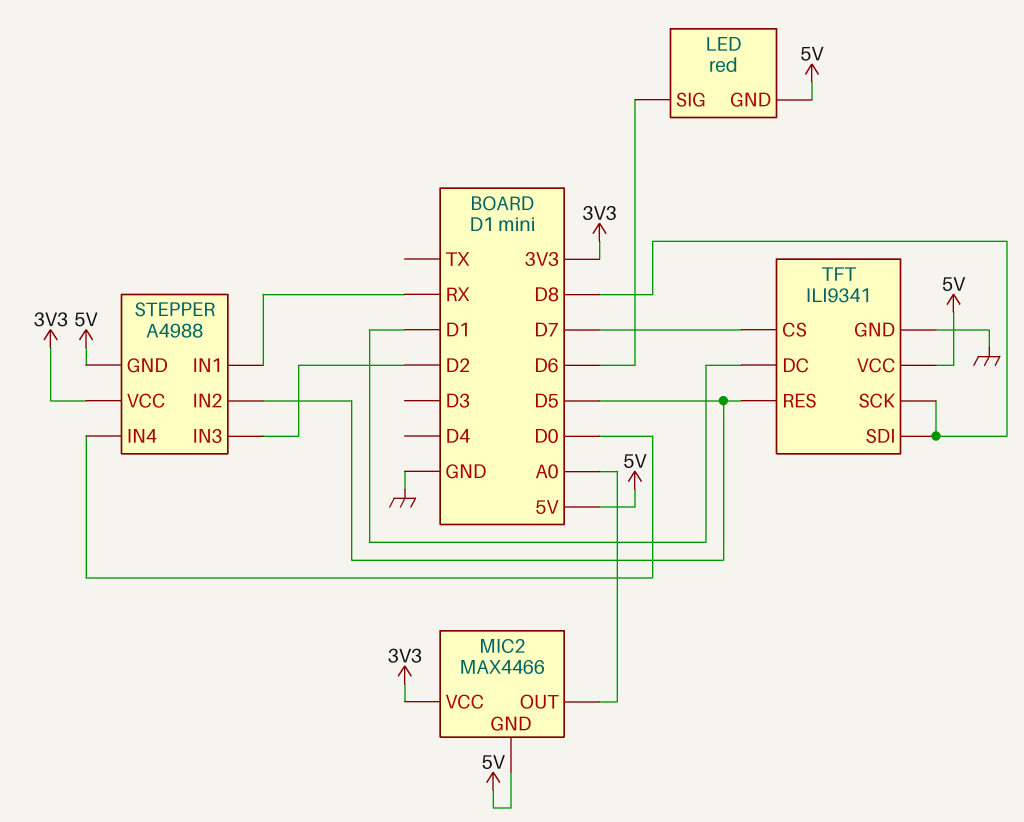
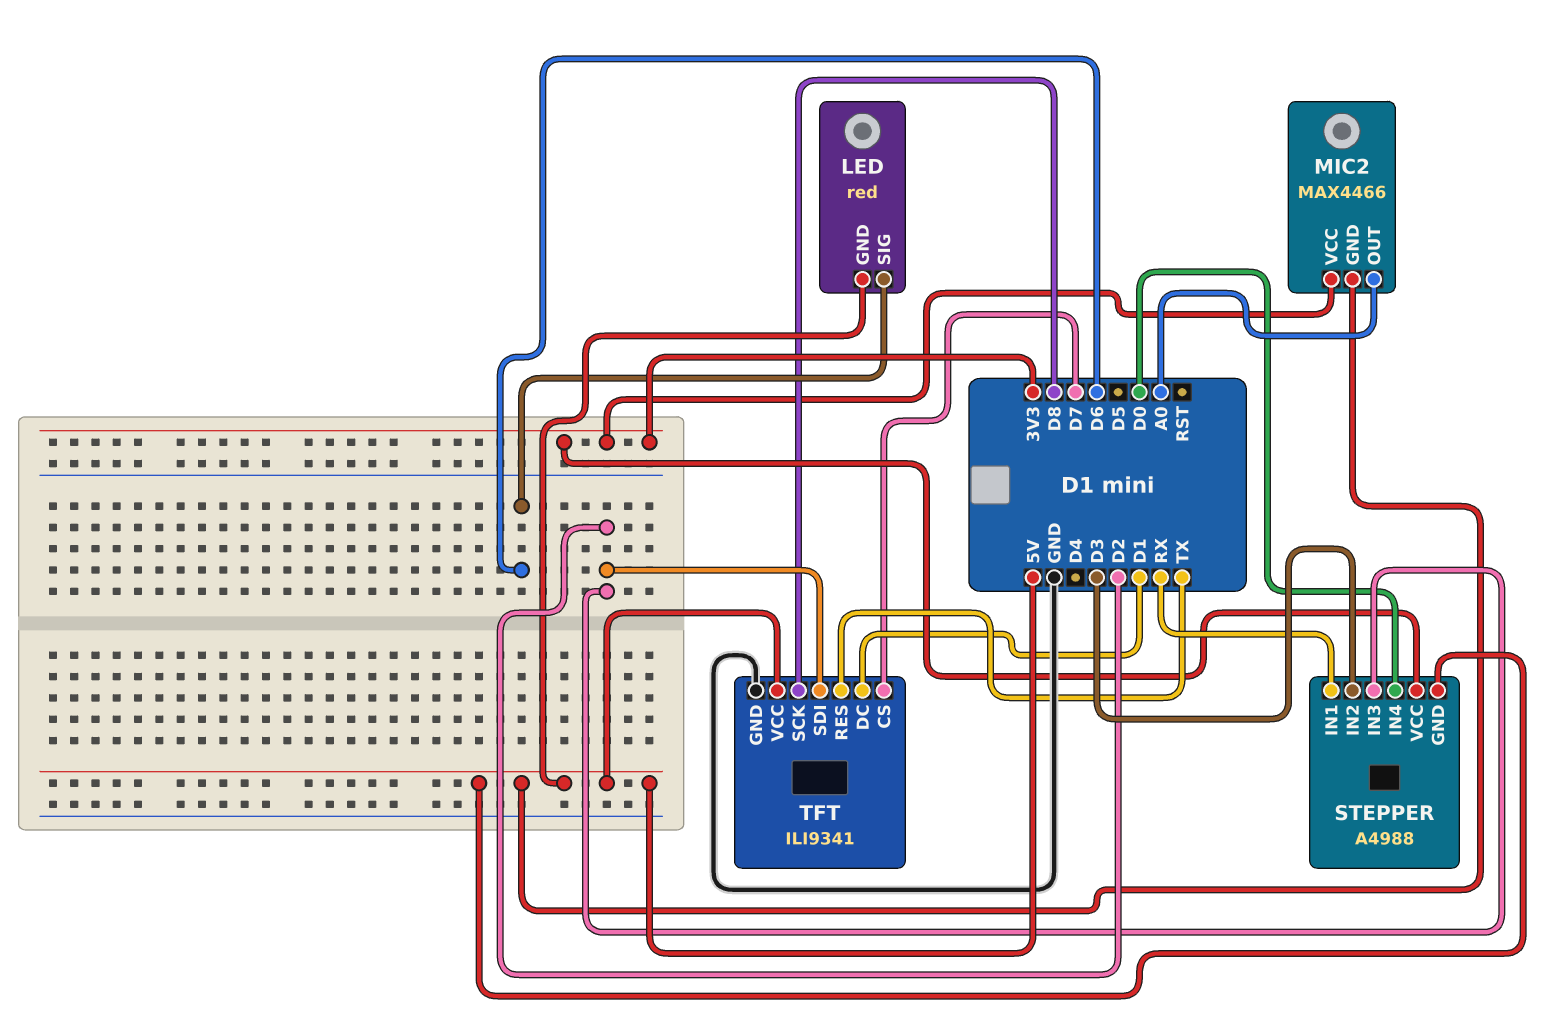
STEPPER pin IN2: D5 -> D3
TFT pin RES: D5 -> TX
TFT pin SDI: D8 -> D2

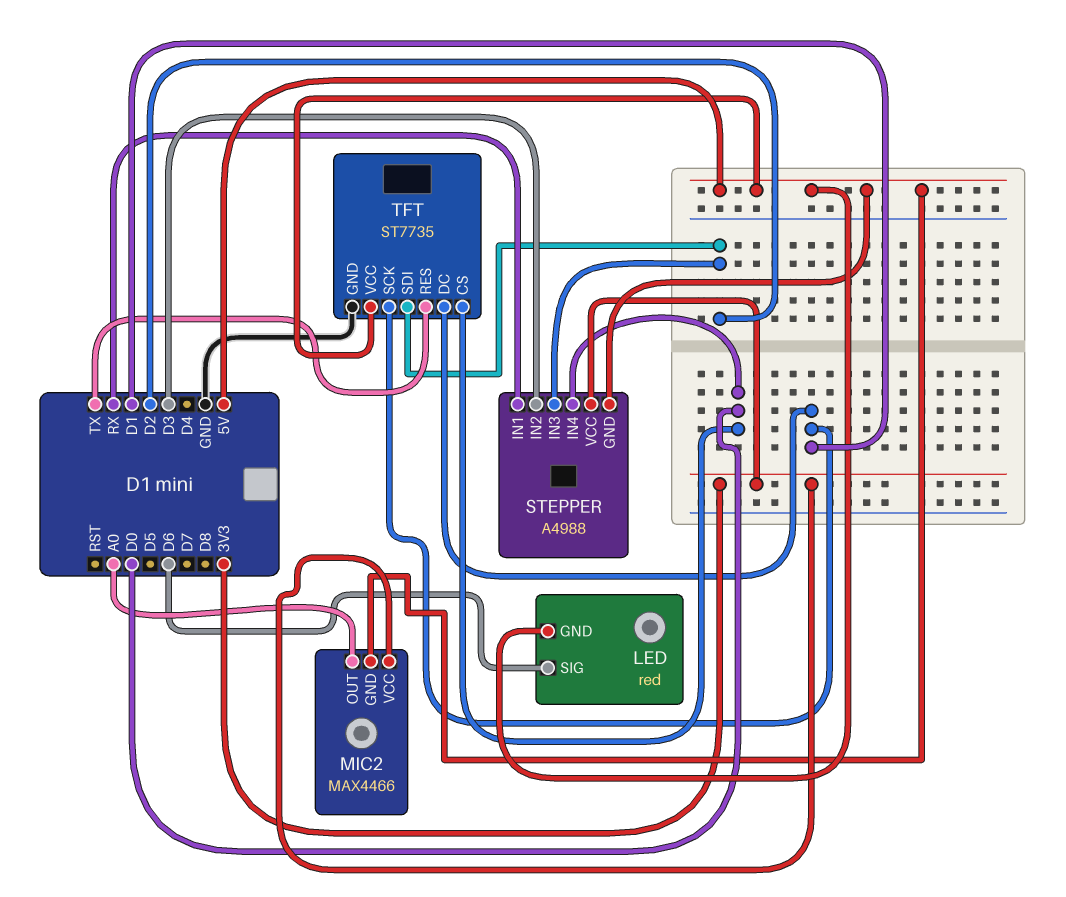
TFT: ILI9341 -> ST7735
TFT pin CS: D7 -> D0
TFT pin SCK: D8 -> D1

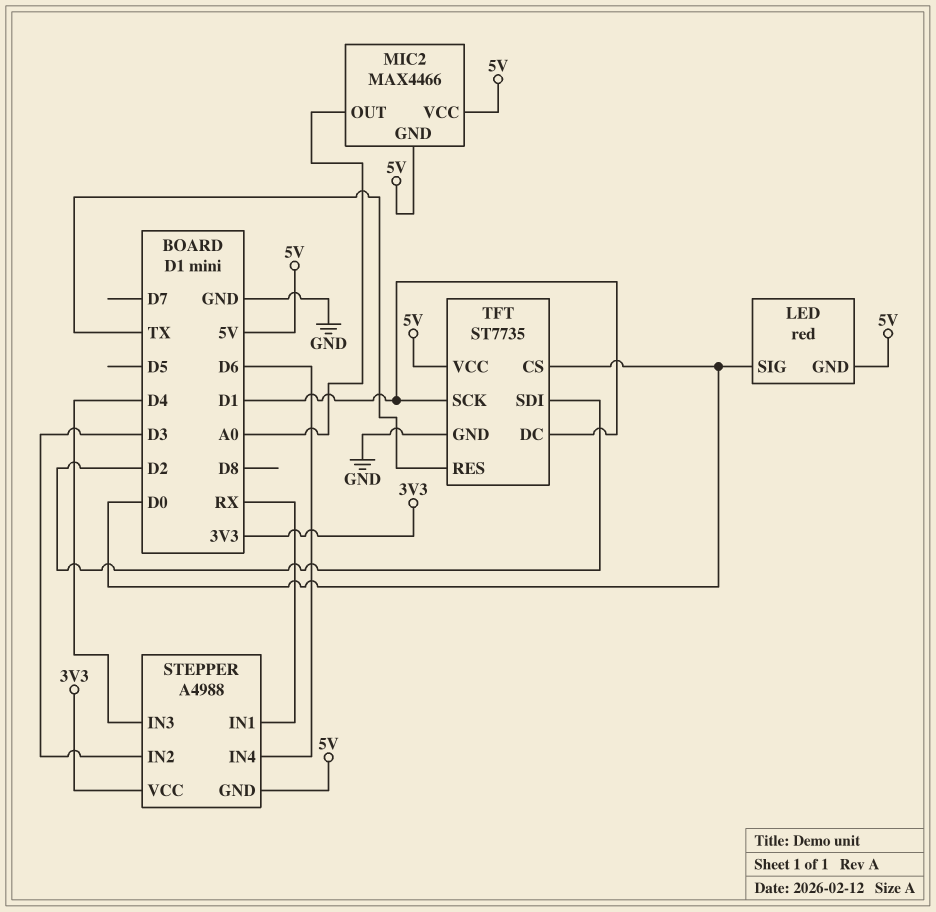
LED pin SIG: D6 -> D0
MIC2 pin VCC: 3V3 -> 5V
STEPPER pin IN3: D2 -> D4
STEPPER pin IN4: D0 -> D6

